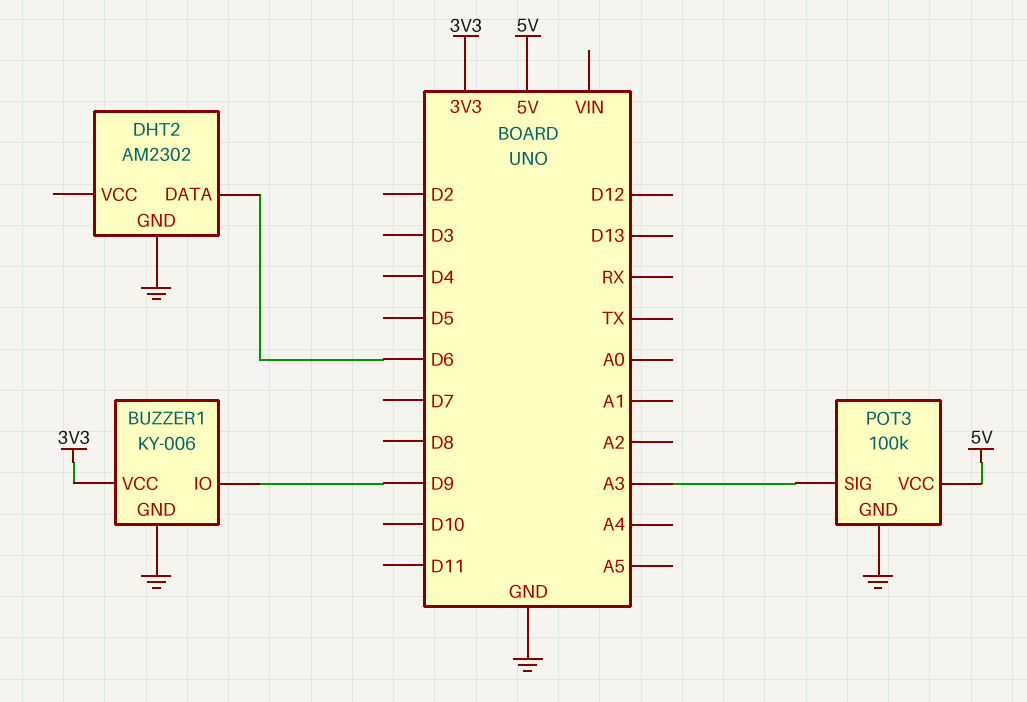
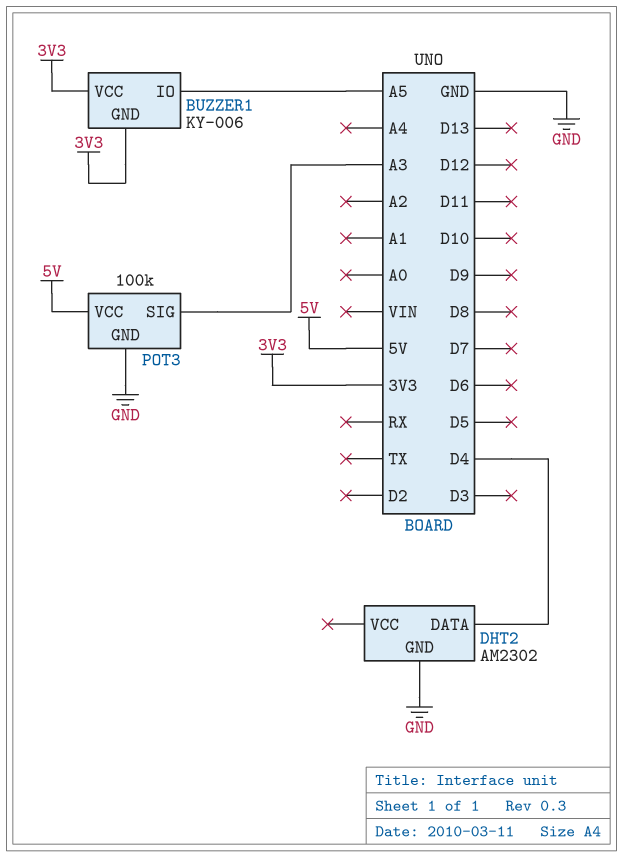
BUZZER1 pin GND: GND -> 3V3
BUZZER1 pin IO: D9 -> A5
DHT2 pin DATA: D6 -> D4

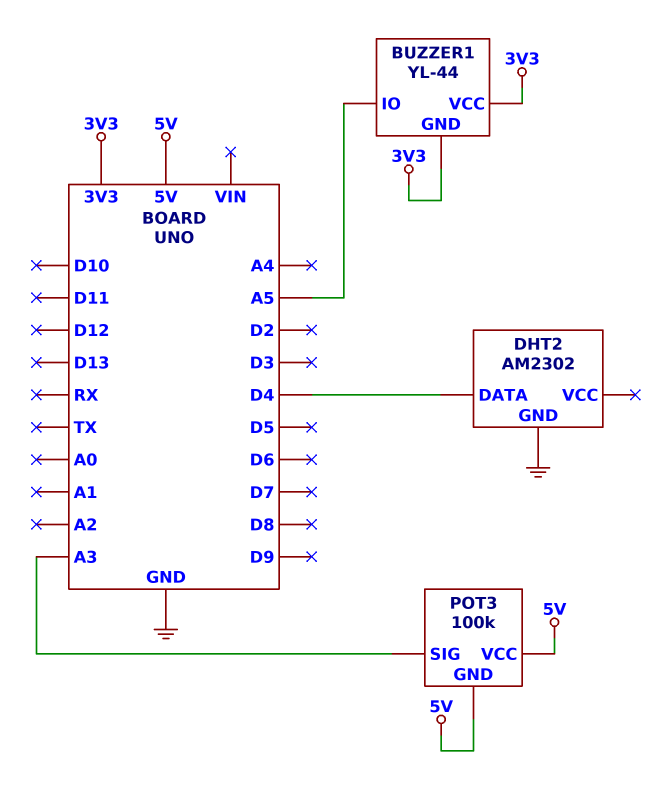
BUZZER1: KY-006 -> YL-44
POT3 pin GND: GND -> 5V

